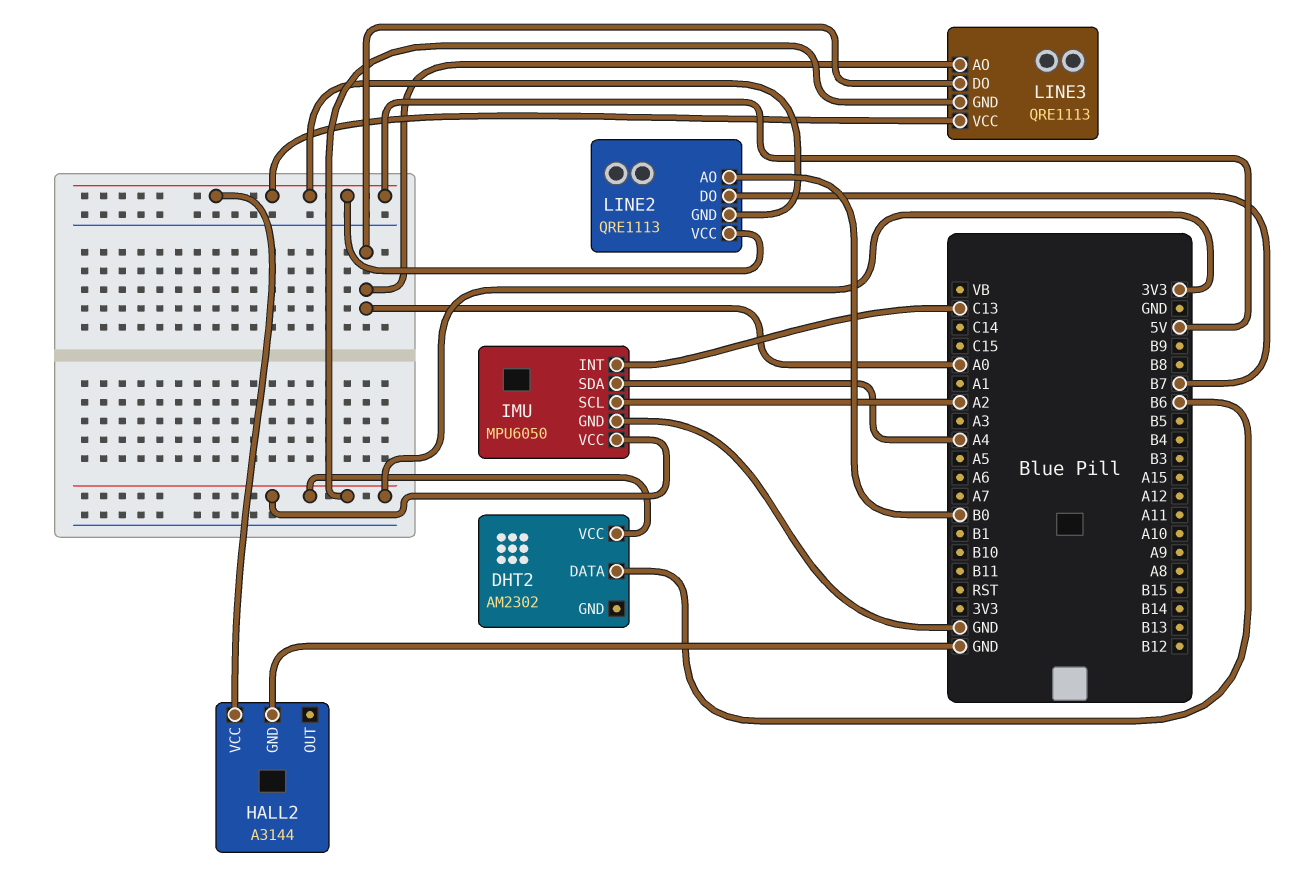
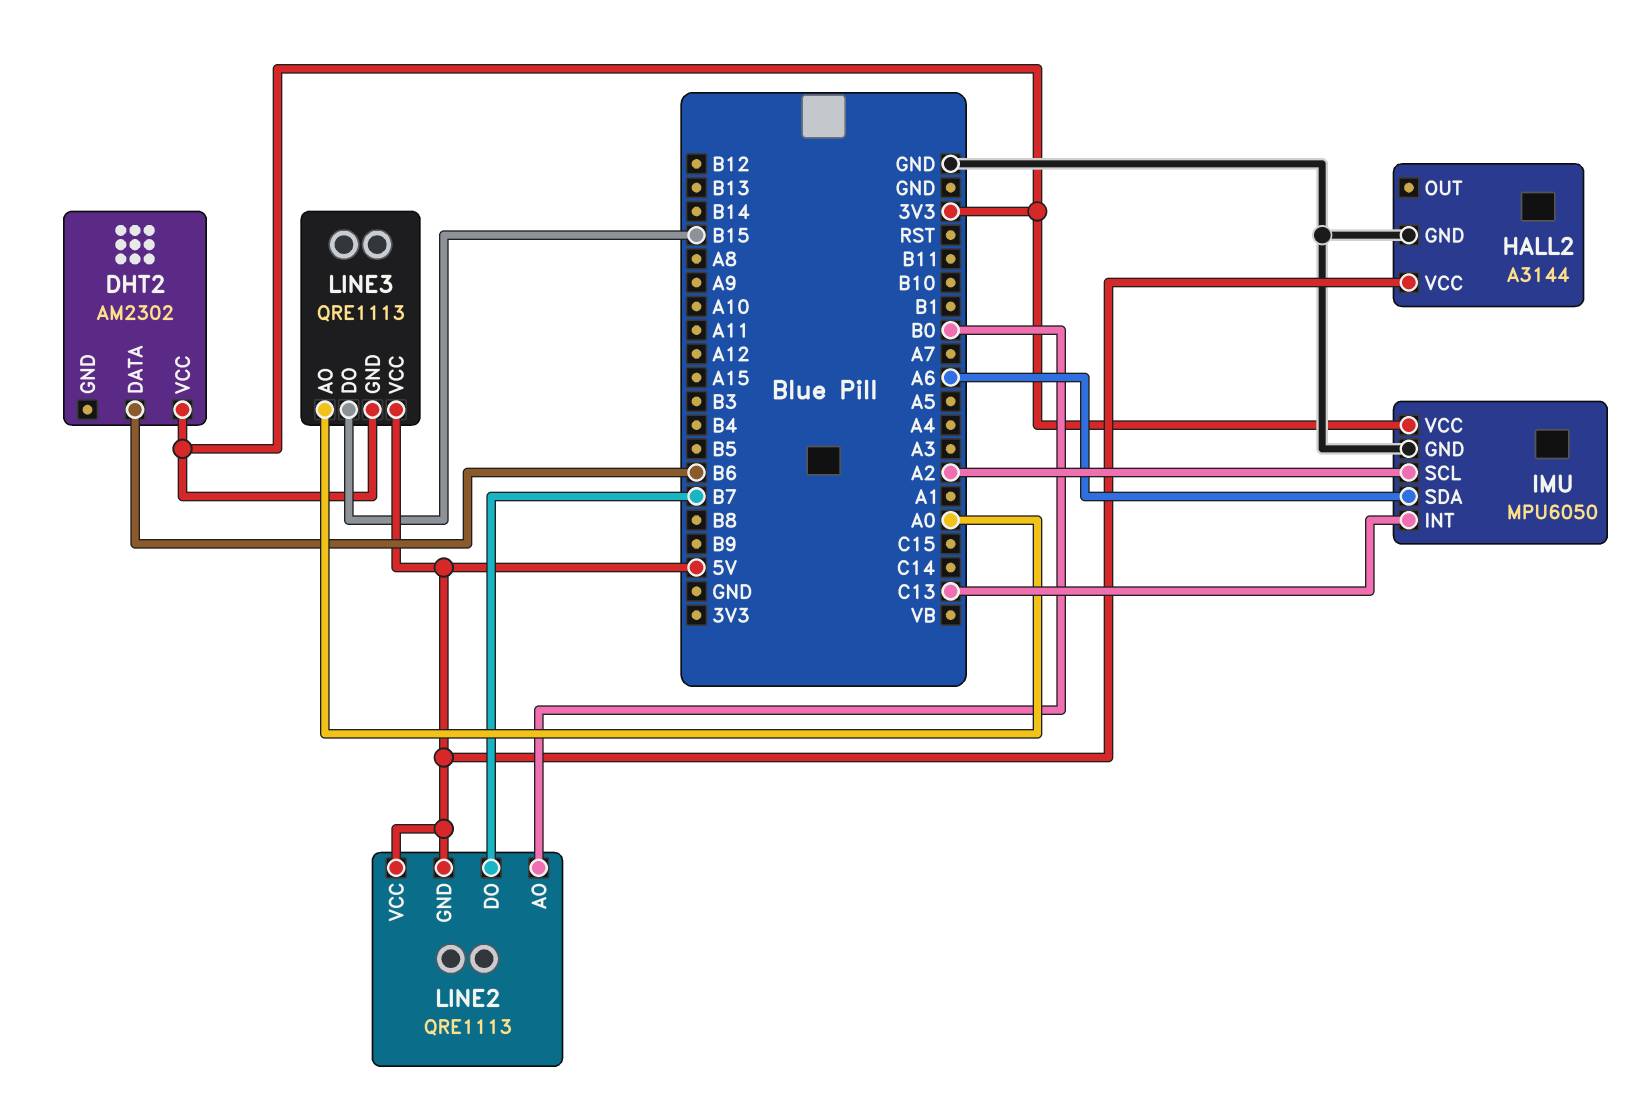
IMU pin SDA: A4 -> A6
LINE3 pin DO: A0 -> B15

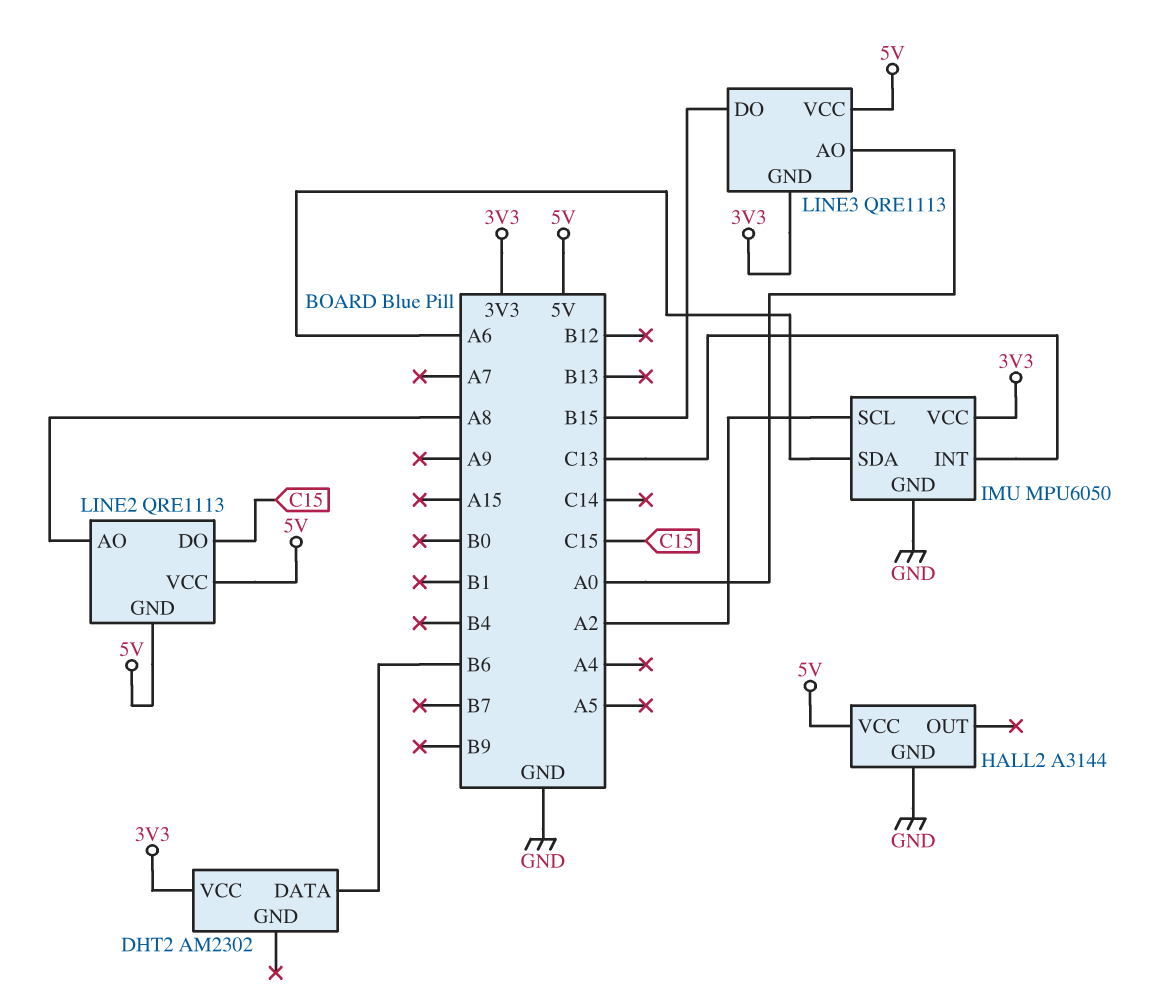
LINE2 pin AO: B0 -> A8
LINE2 pin DO: B7 -> C15

